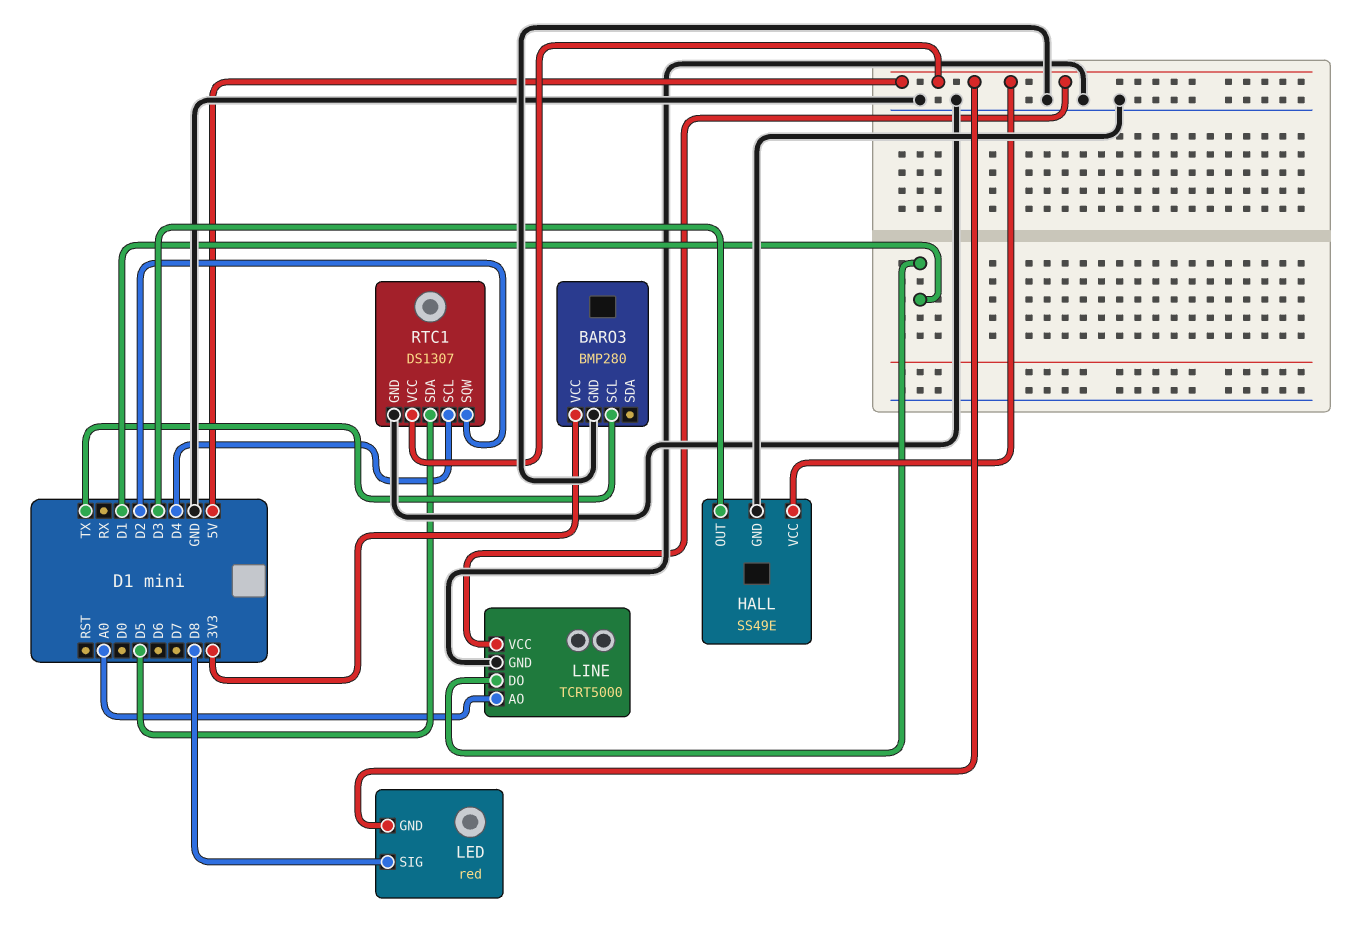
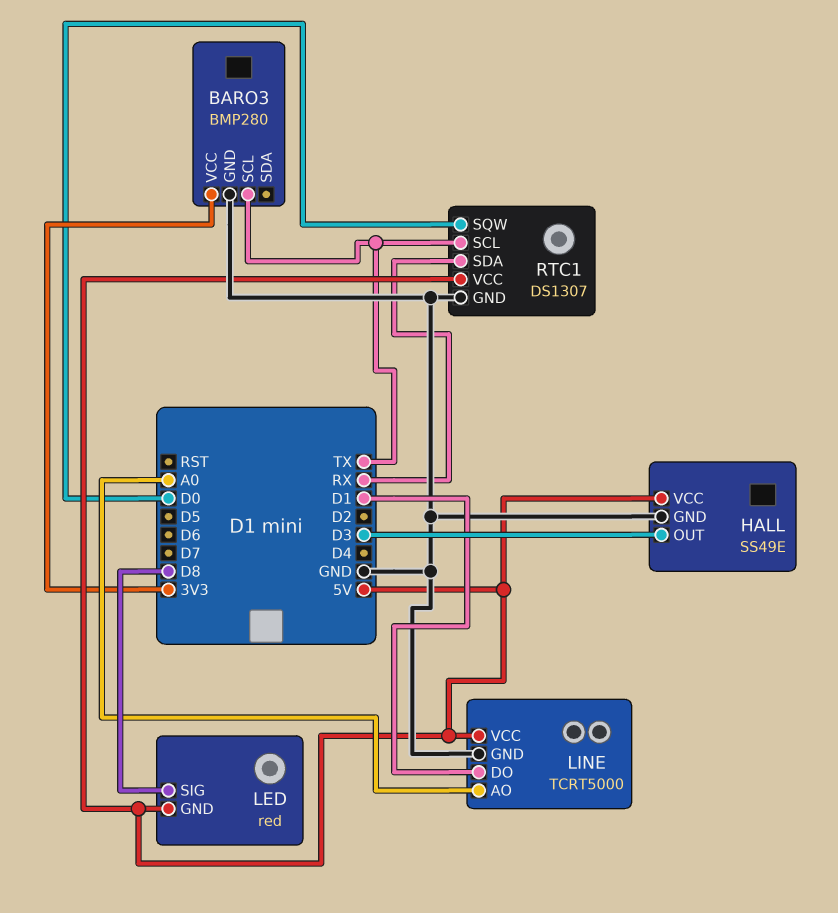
RTC1 pin SCL: D4 -> TX
RTC1 pin SDA: D5 -> RX
RTC1 pin SQW: D2 -> D0

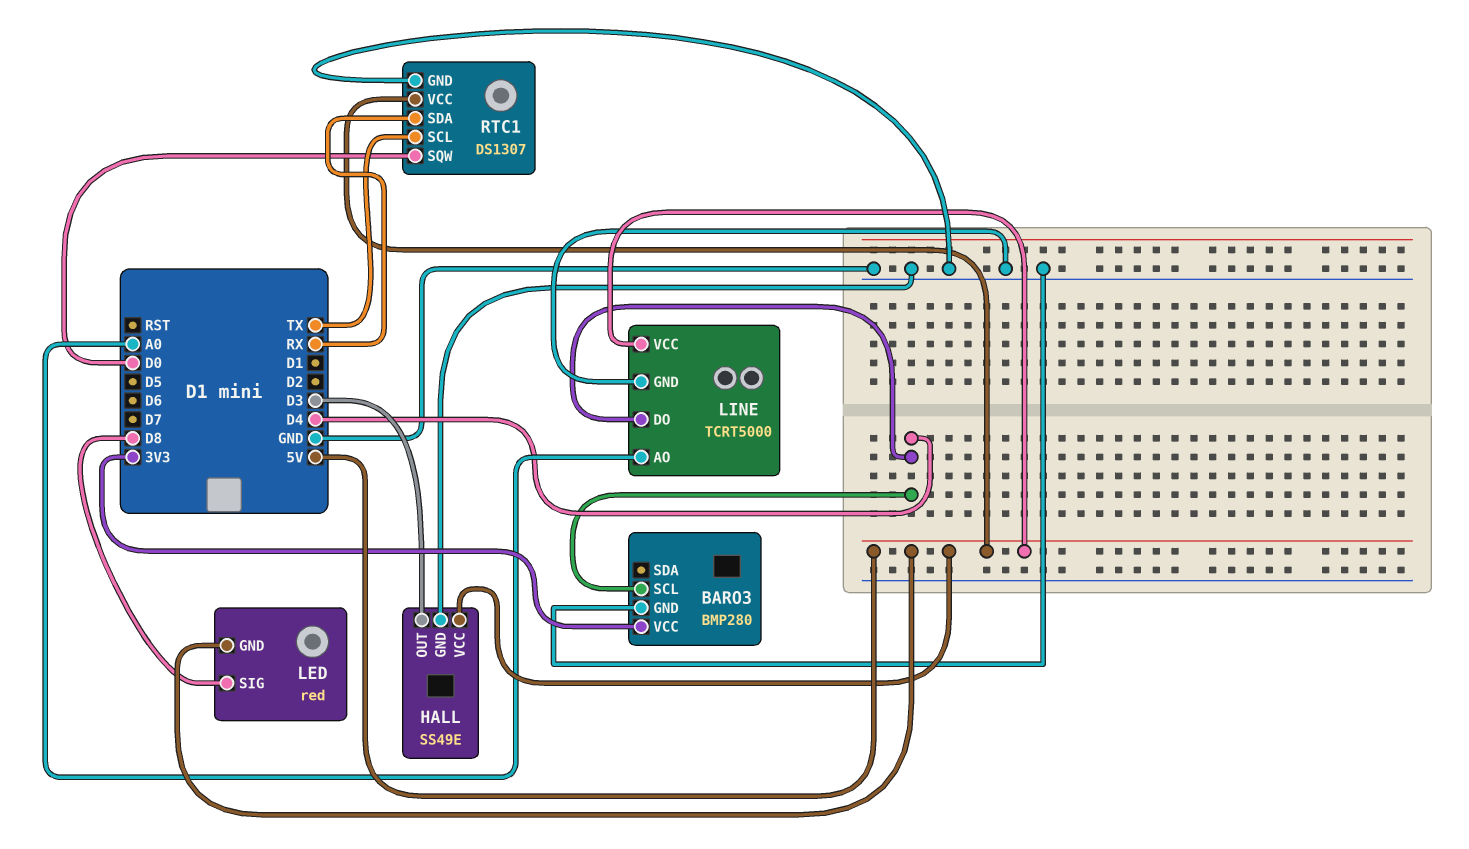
BARO3 pin SCL: TX -> D4
LINE pin DO: D1 -> D4

